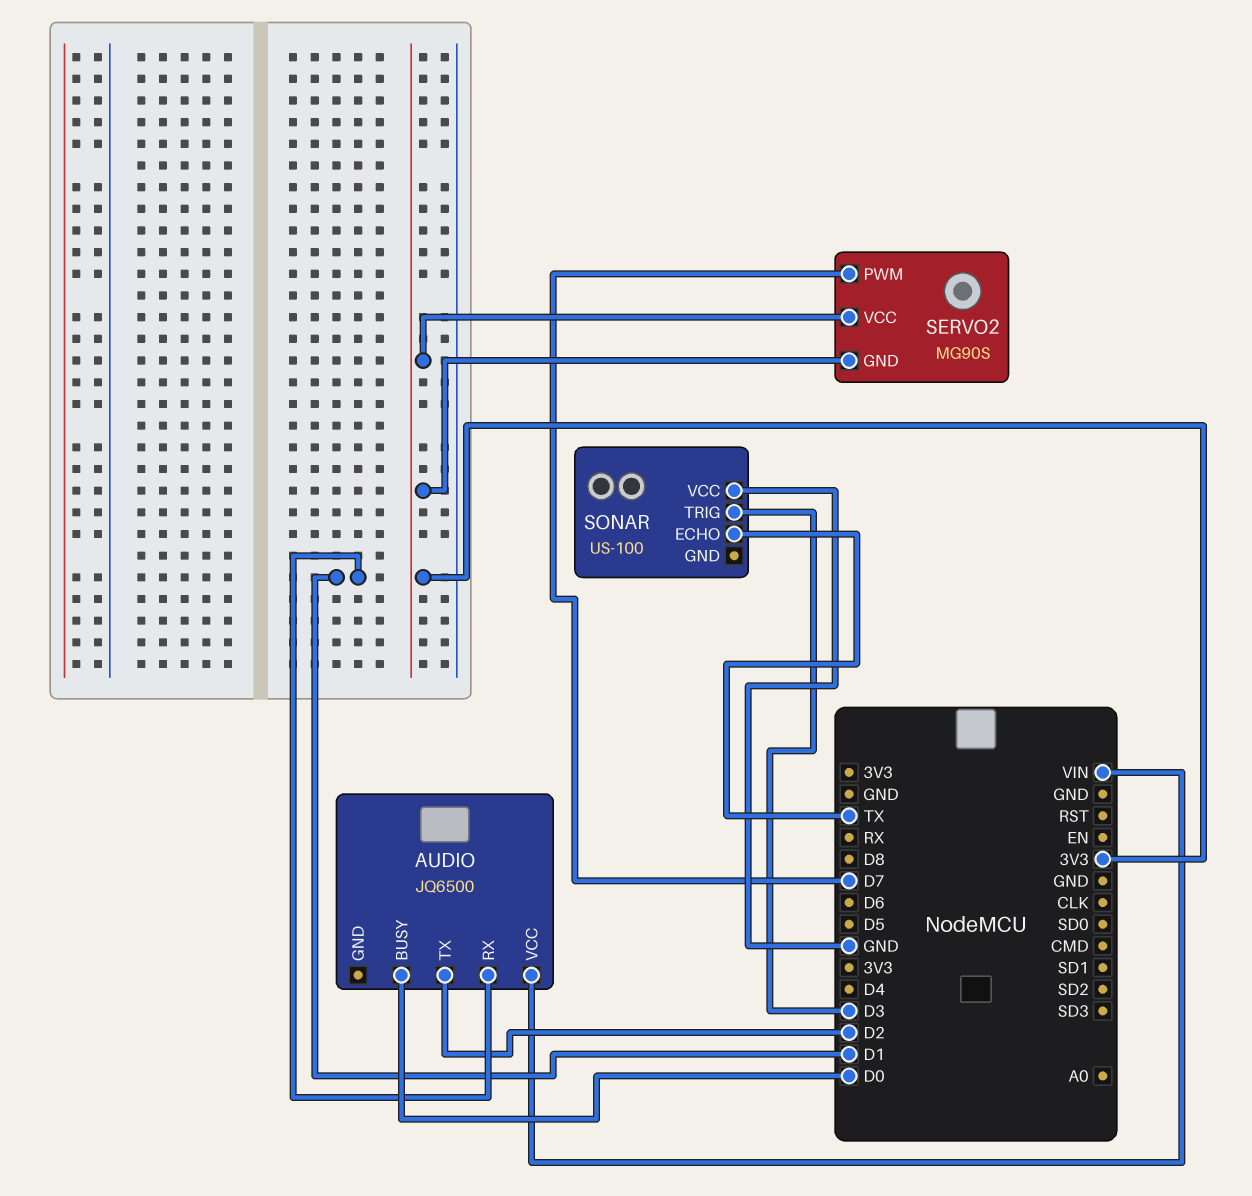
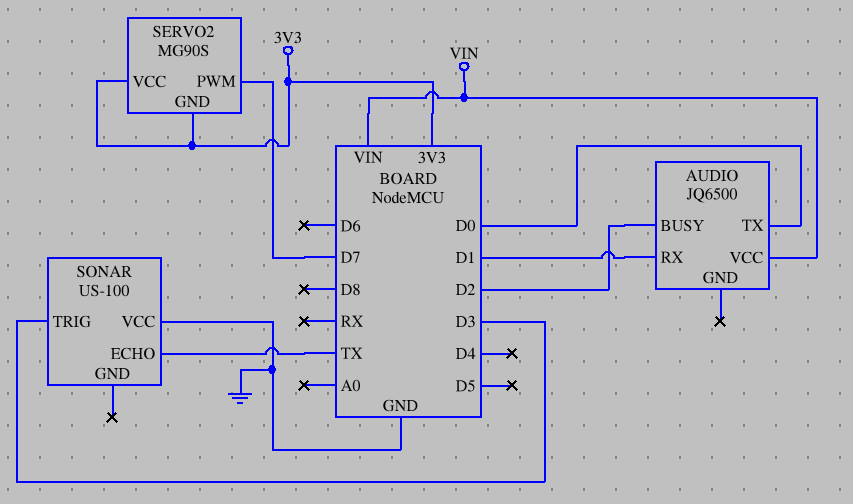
AUDIO pin BUSY: D0 -> D2
AUDIO pin TX: D2 -> D0

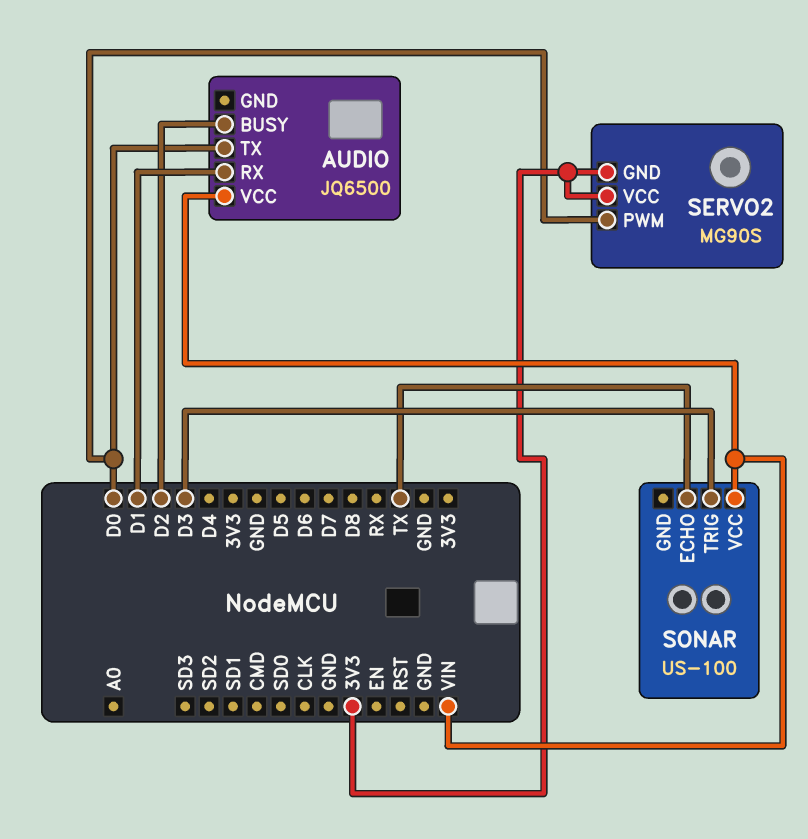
SERVO2 pin PWM: D7 -> D0
SONAR pin VCC: GND -> VIN

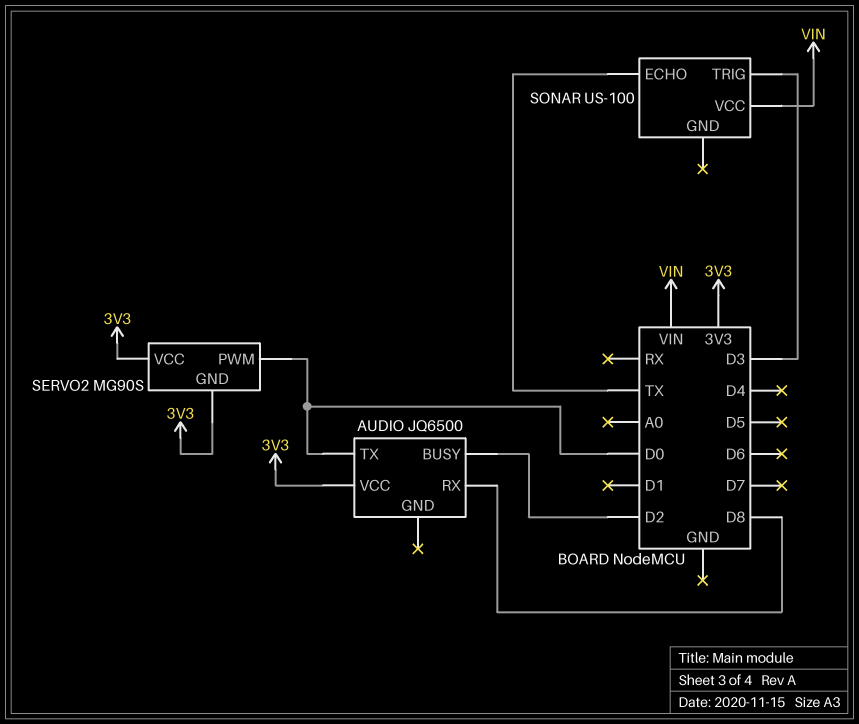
AUDIO pin RX: D1 -> D8
AUDIO pin VCC: VIN -> 3V3

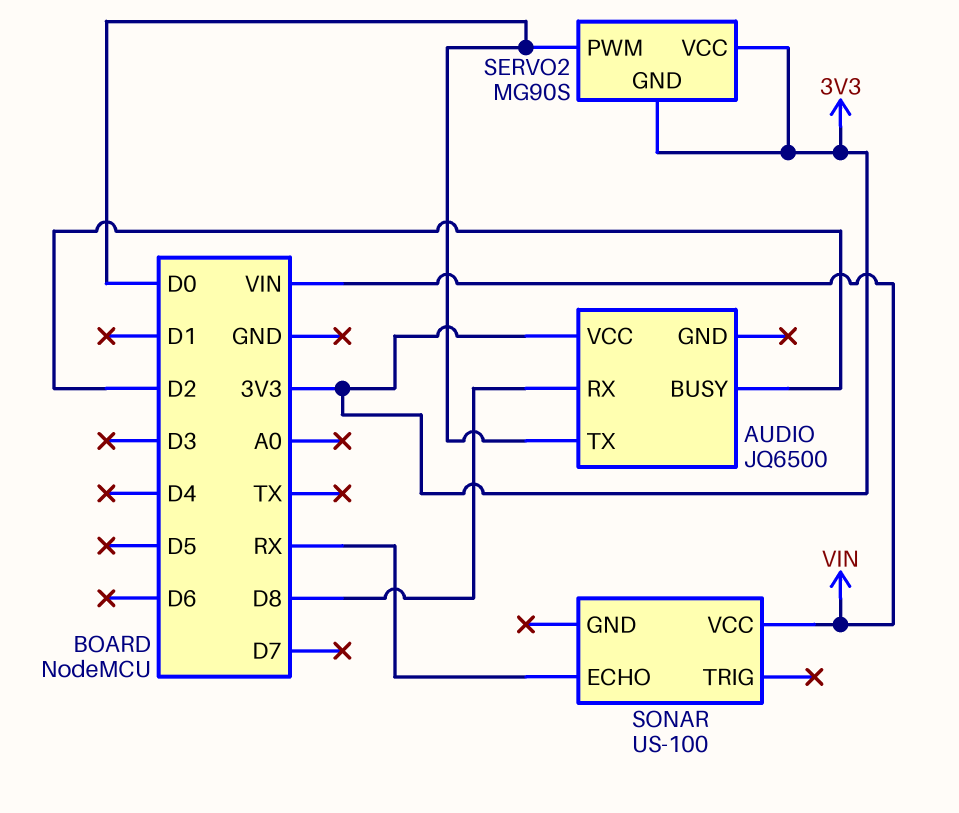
SONAR pin ECHO: TX -> RX
SONAR pin TRIG: D3 -> none

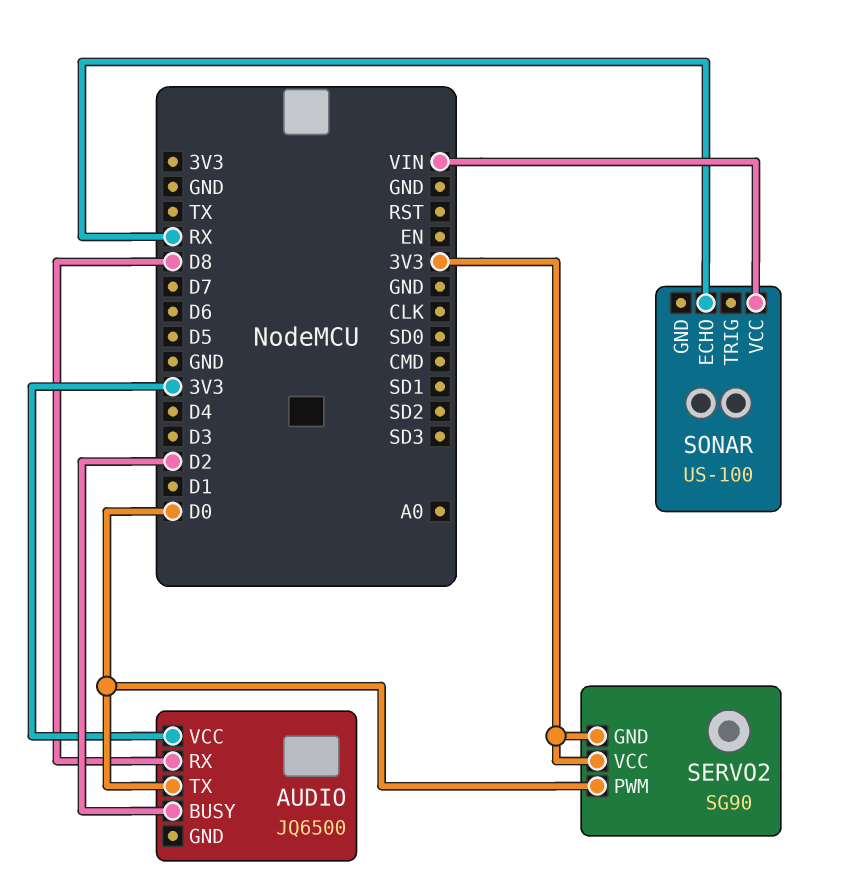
SERVO2: MG90S -> SG90

